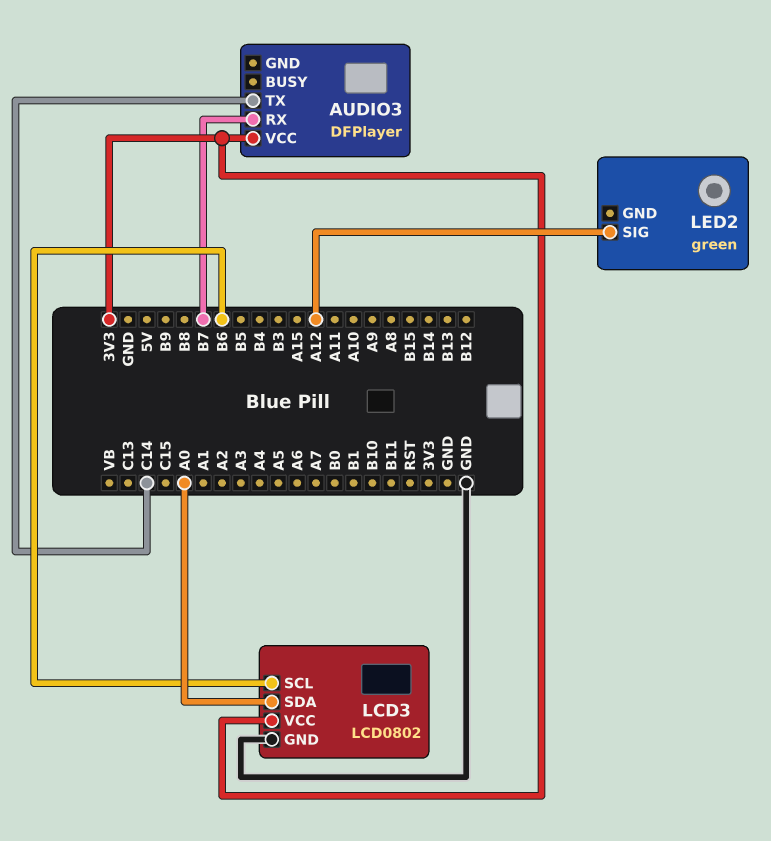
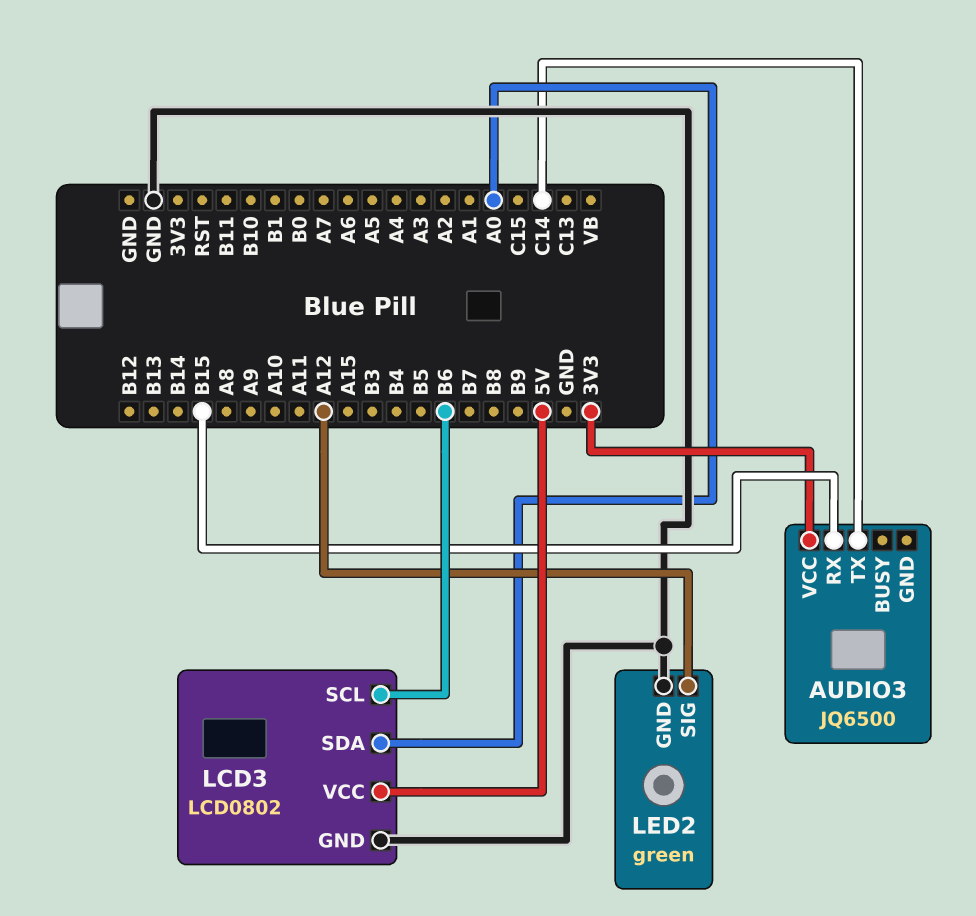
AUDIO3: DFPlayer -> JQ6500
AUDIO3 pin RX: B7 -> B15
LCD3 pin VCC: 3V3 -> 5V
LED2 pin GND: none -> GND

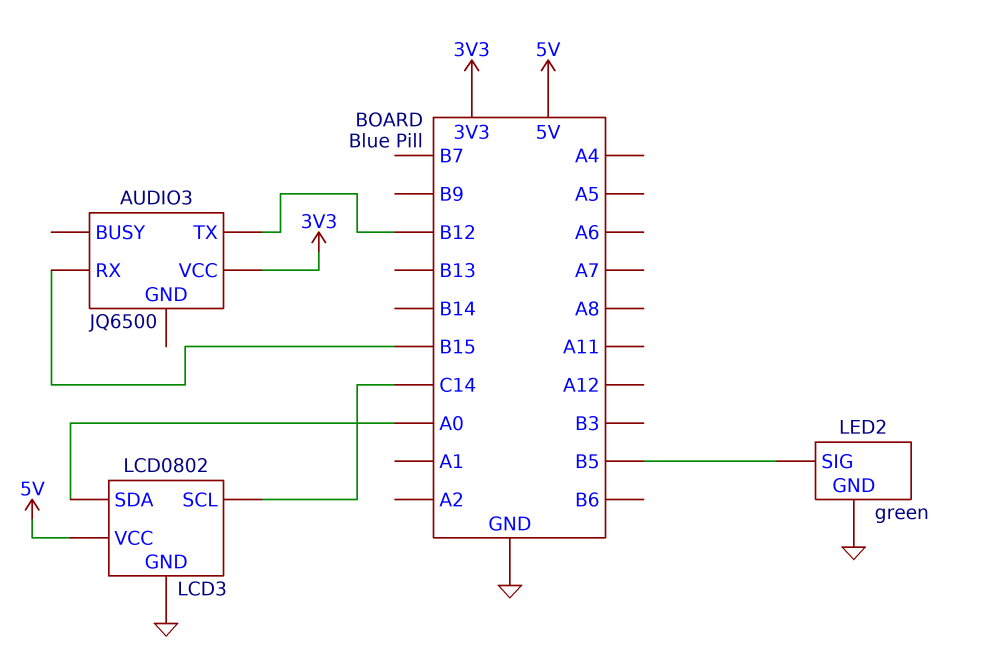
AUDIO3 pin TX: C14 -> B12
LCD3 pin SCL: B6 -> C14
LED2 pin SIG: A12 -> B5

